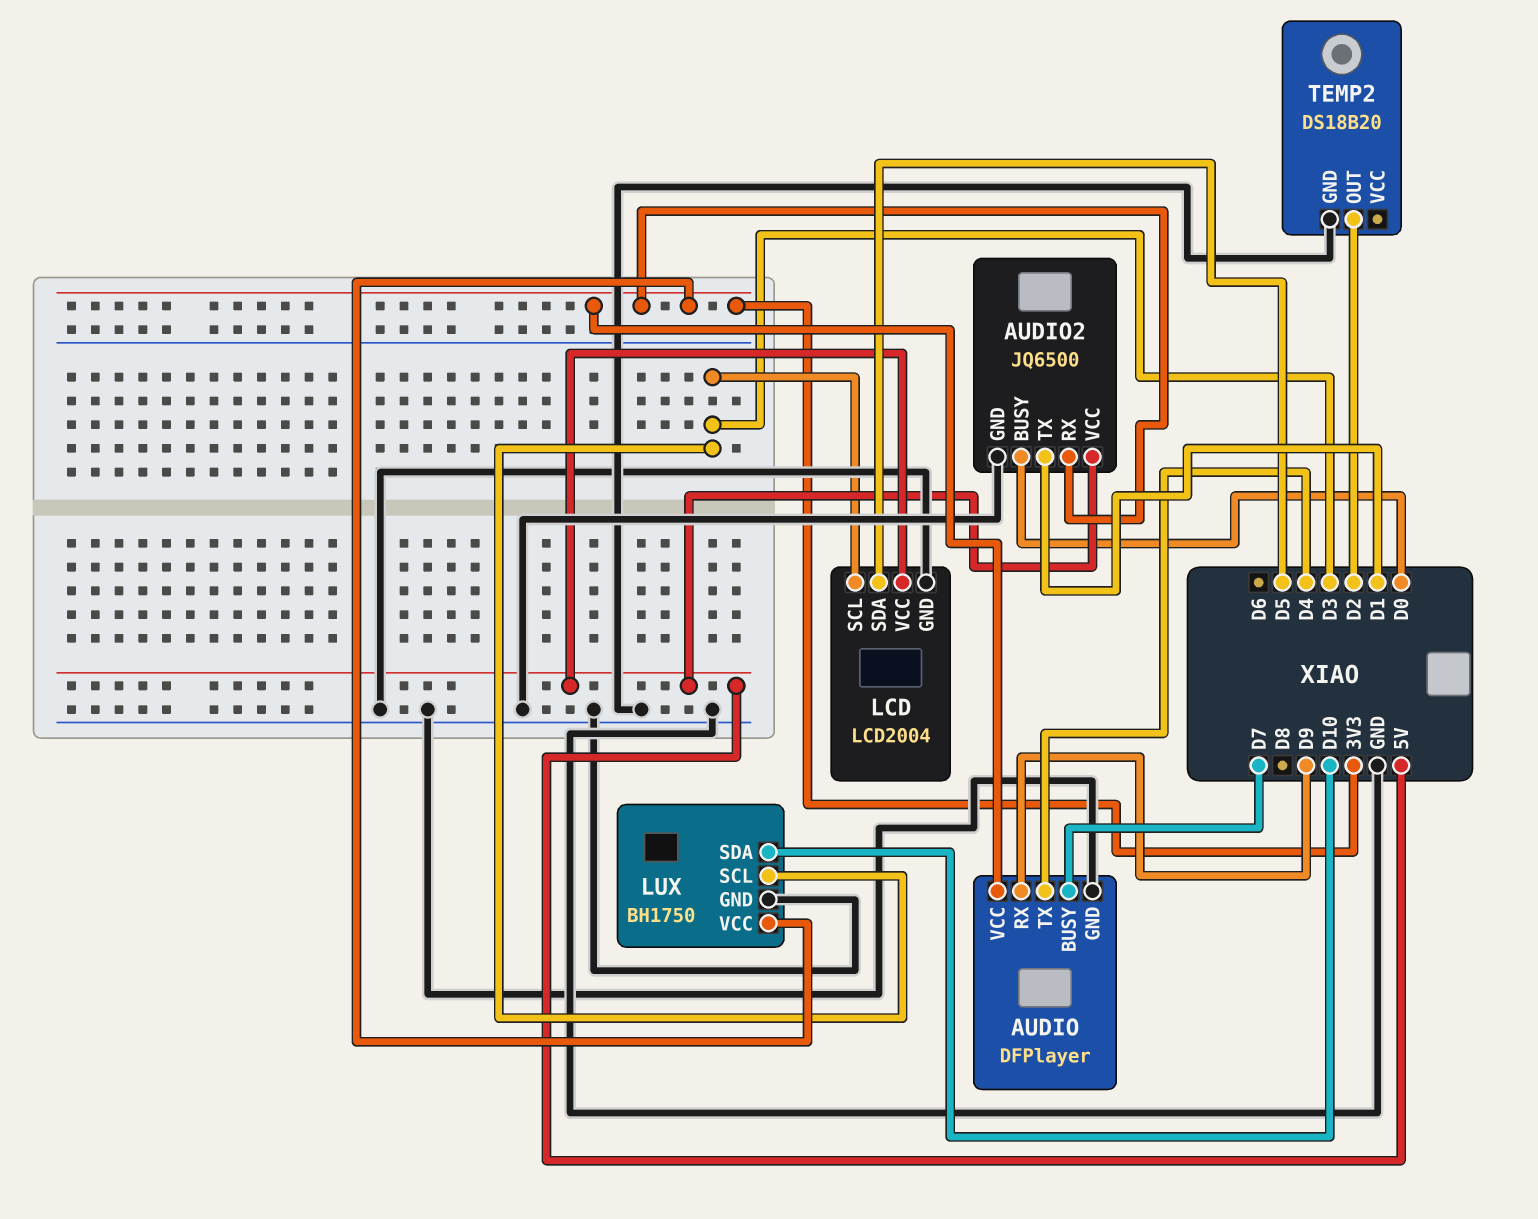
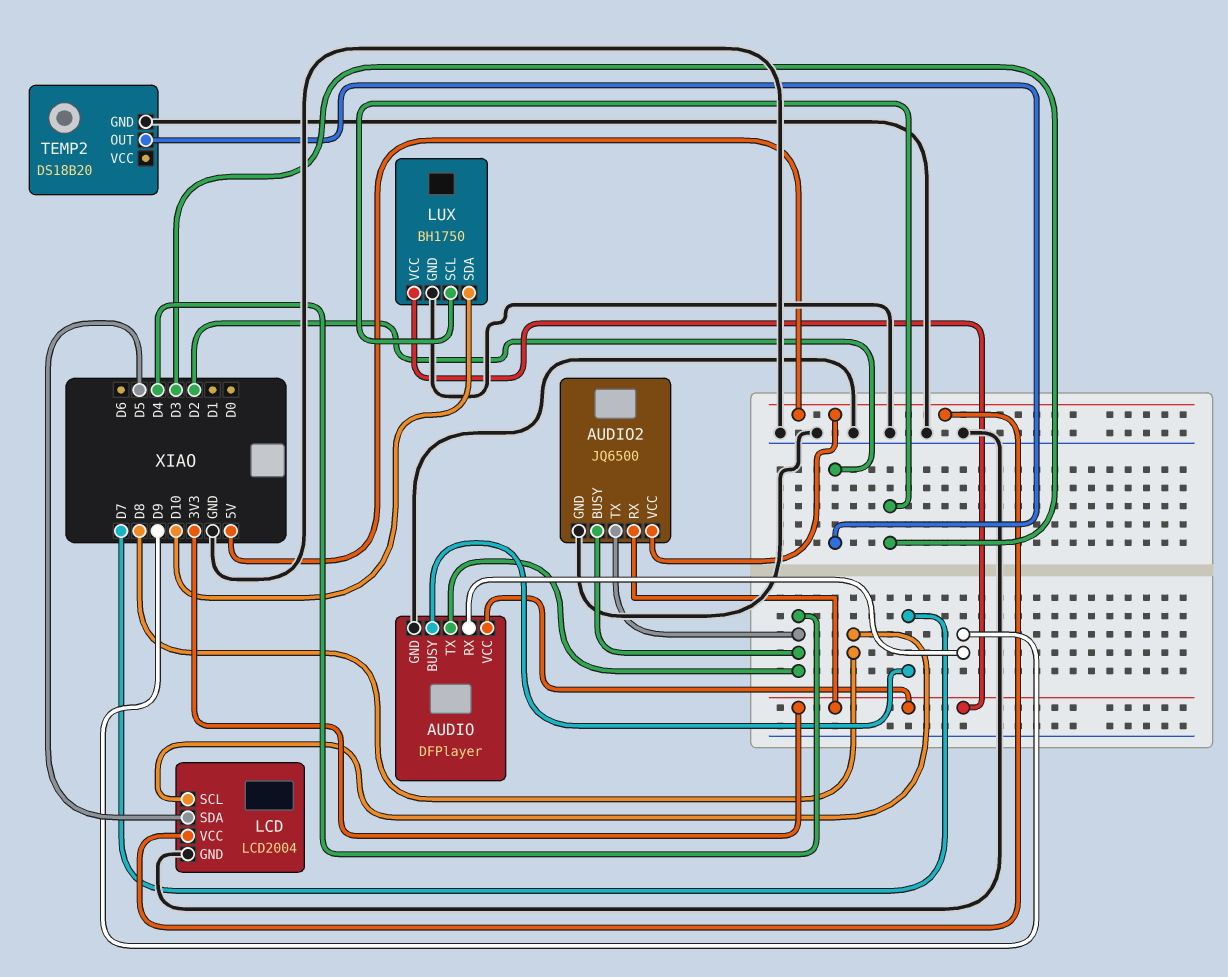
AUDIO2 pin BUSY: D0 -> D4
AUDIO2 pin TX: D1 -> D4
LCD pin SCL: D3 -> D8

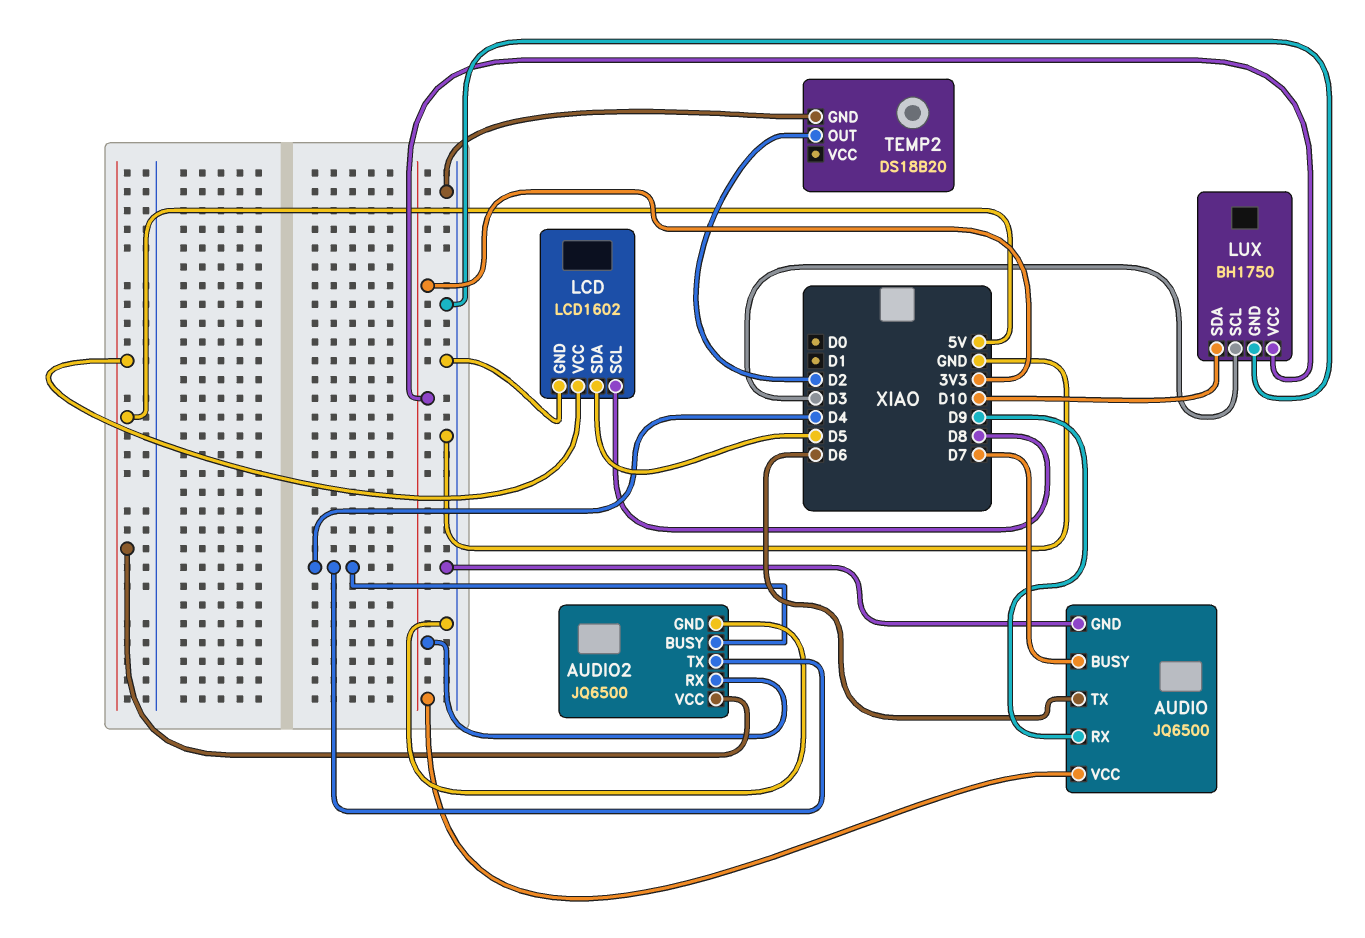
AUDIO: DFPlayer -> JQ6500
AUDIO pin TX: D4 -> D6
LCD: LCD2004 -> LCD1602

